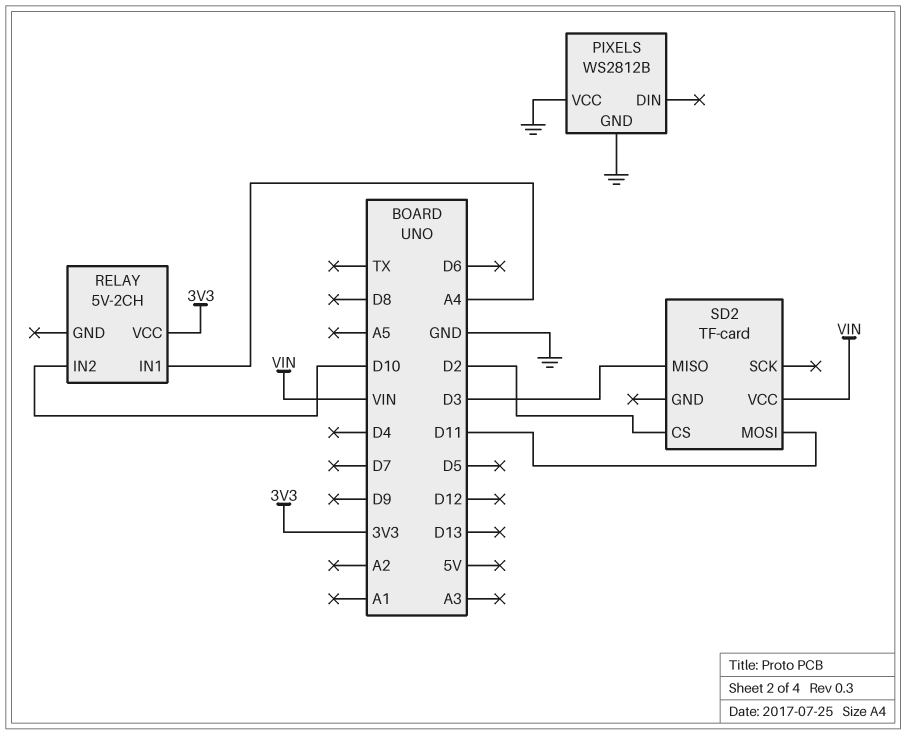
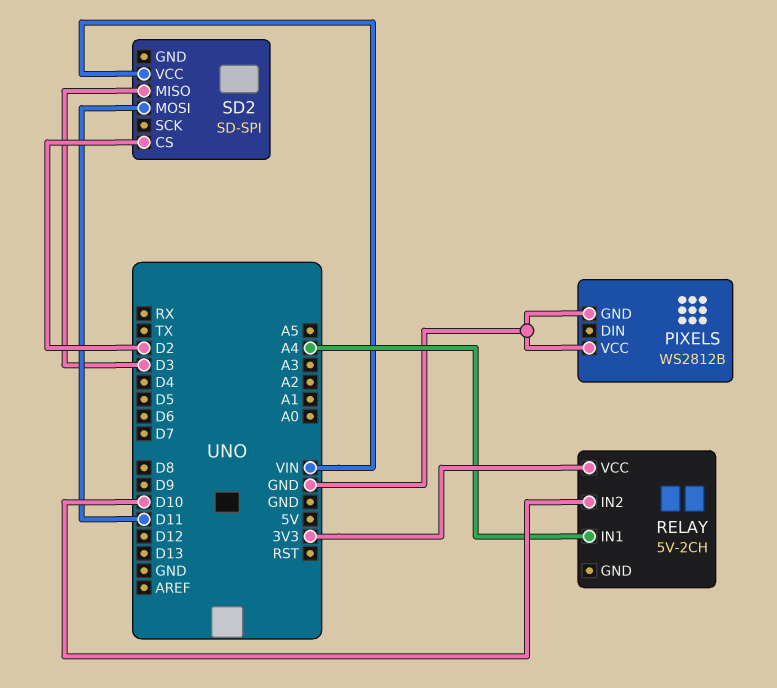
SD2: TF-card -> SD-SPI

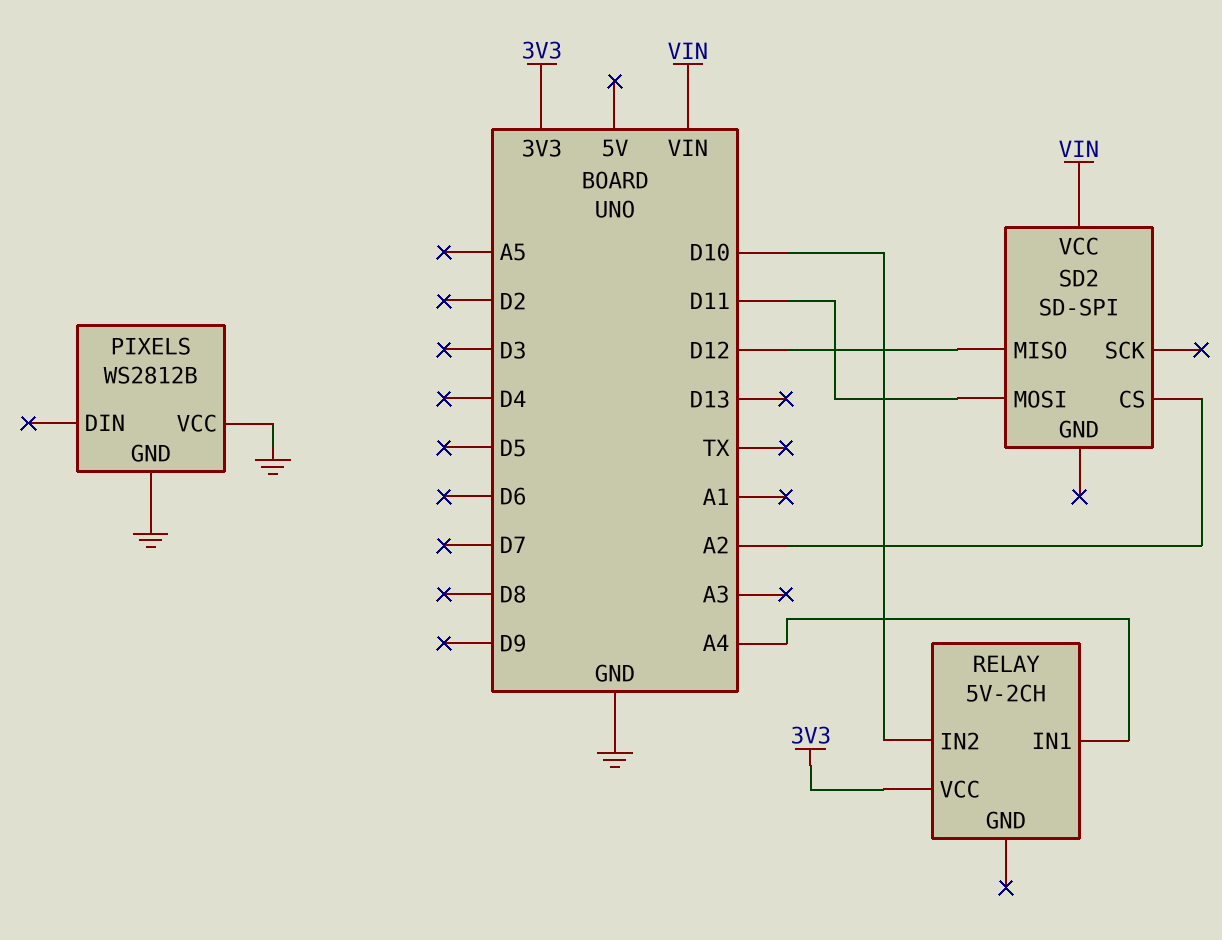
SD2 pin CS: D2 -> A2
SD2 pin MISO: D3 -> D12

